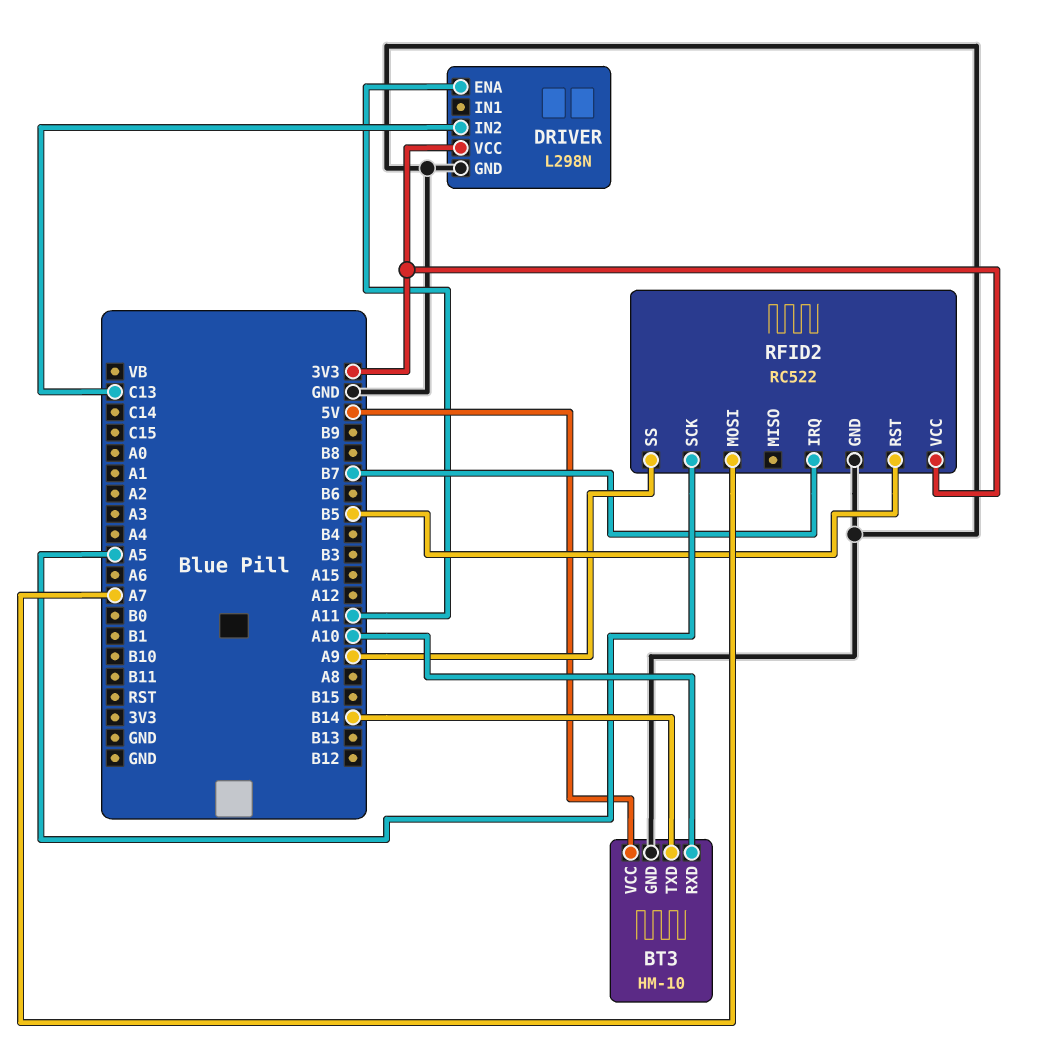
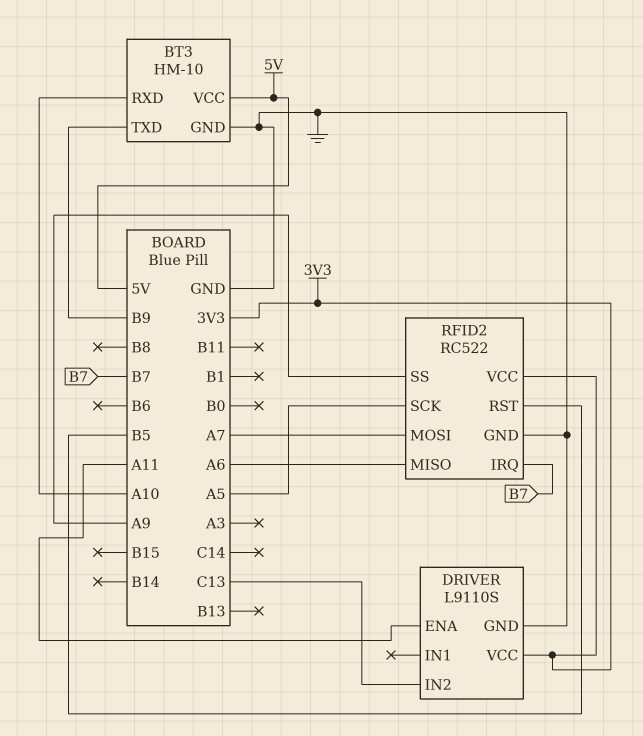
BT3 pin TXD: B14 -> B9
DRIVER: L298N -> L9110S
RFID2 pin MISO: none -> A6

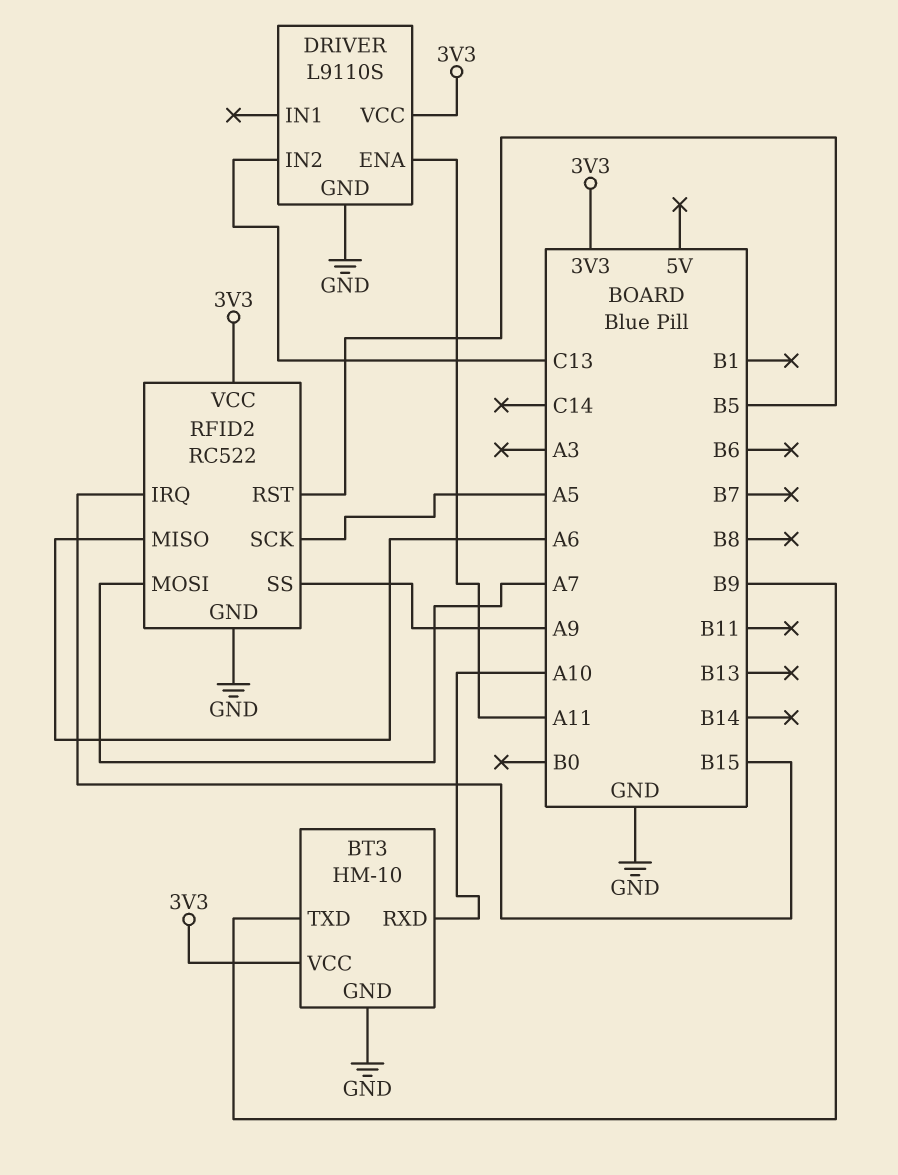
BT3 pin VCC: 5V -> 3V3
RFID2 pin IRQ: B7 -> B15

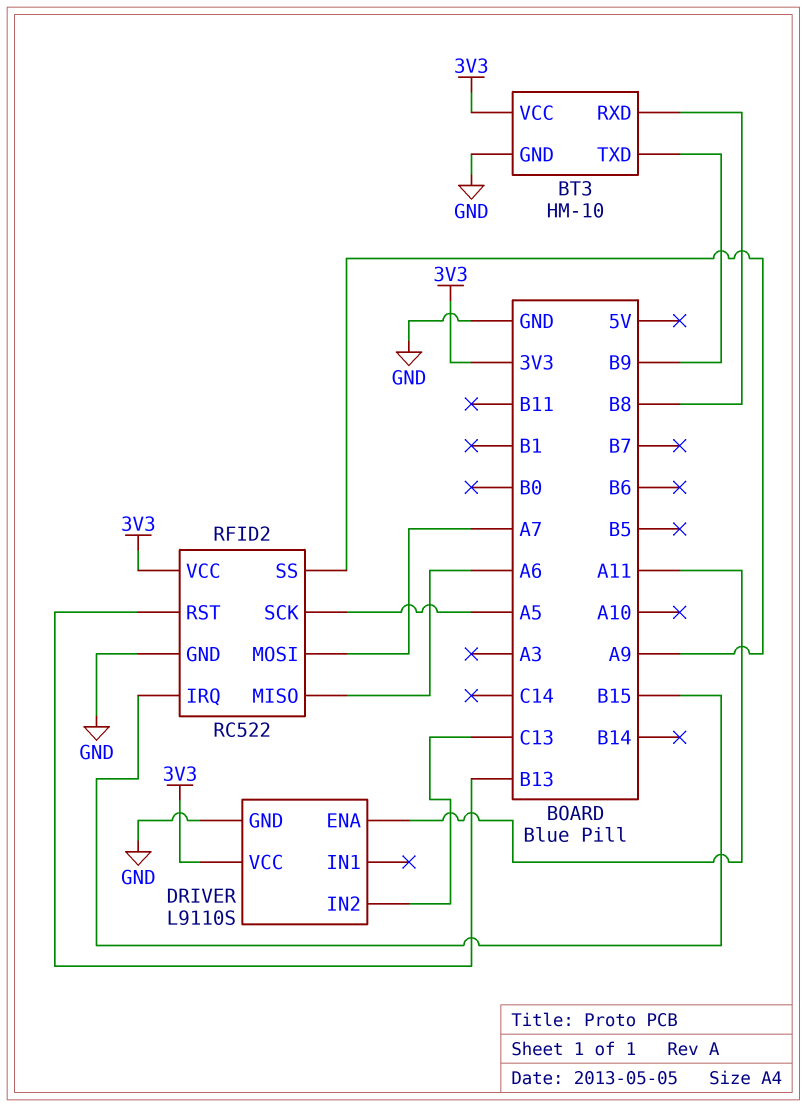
BT3 pin RXD: A10 -> B8
RFID2 pin RST: B5 -> B13

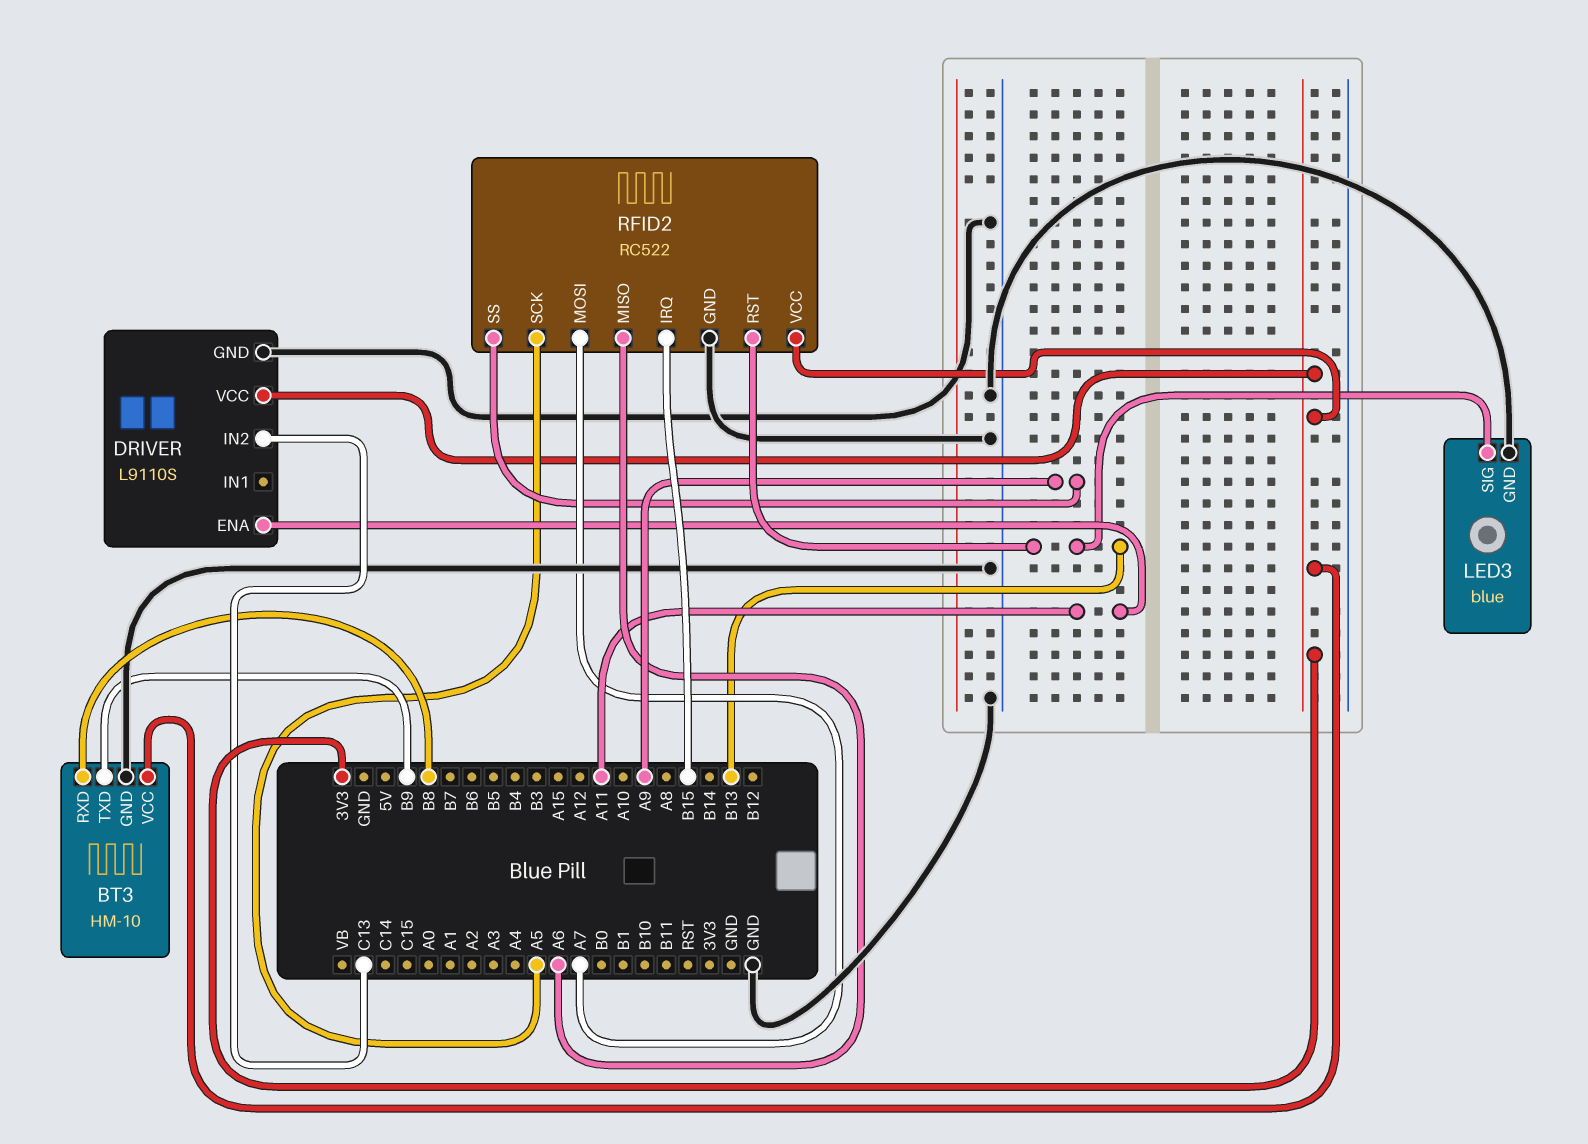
LED3: none -> blue
LED3 pin GND: none -> GND
LED3 pin SIG: none -> B13

